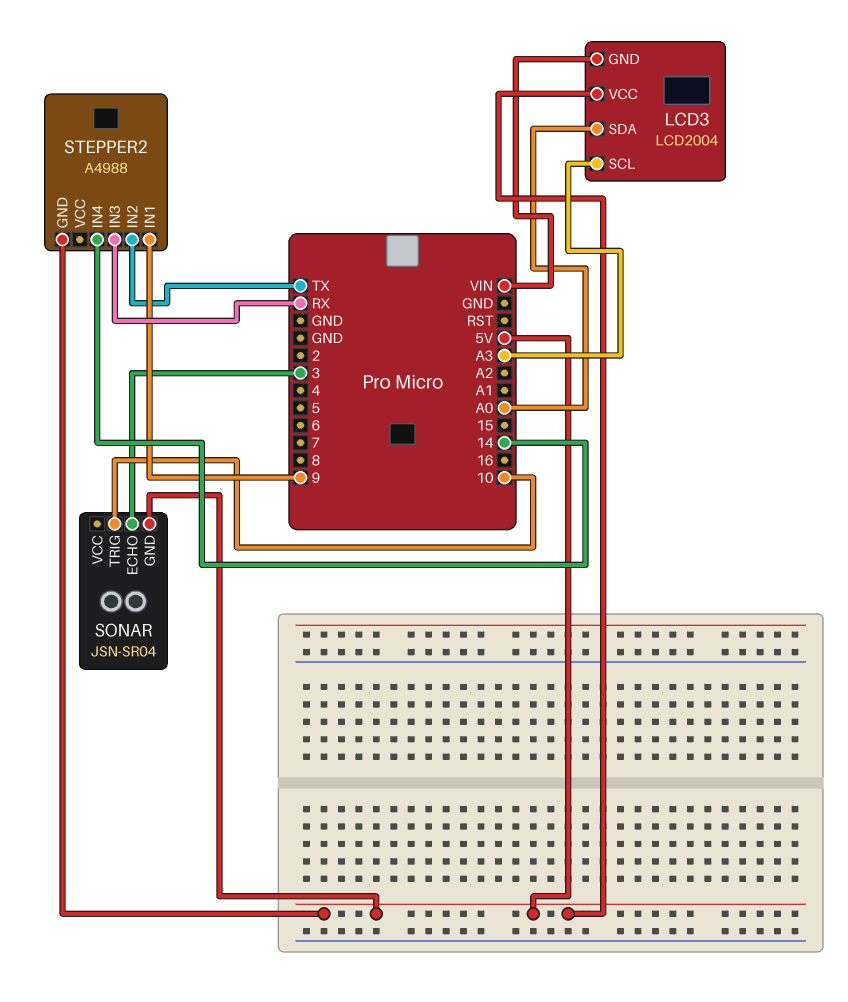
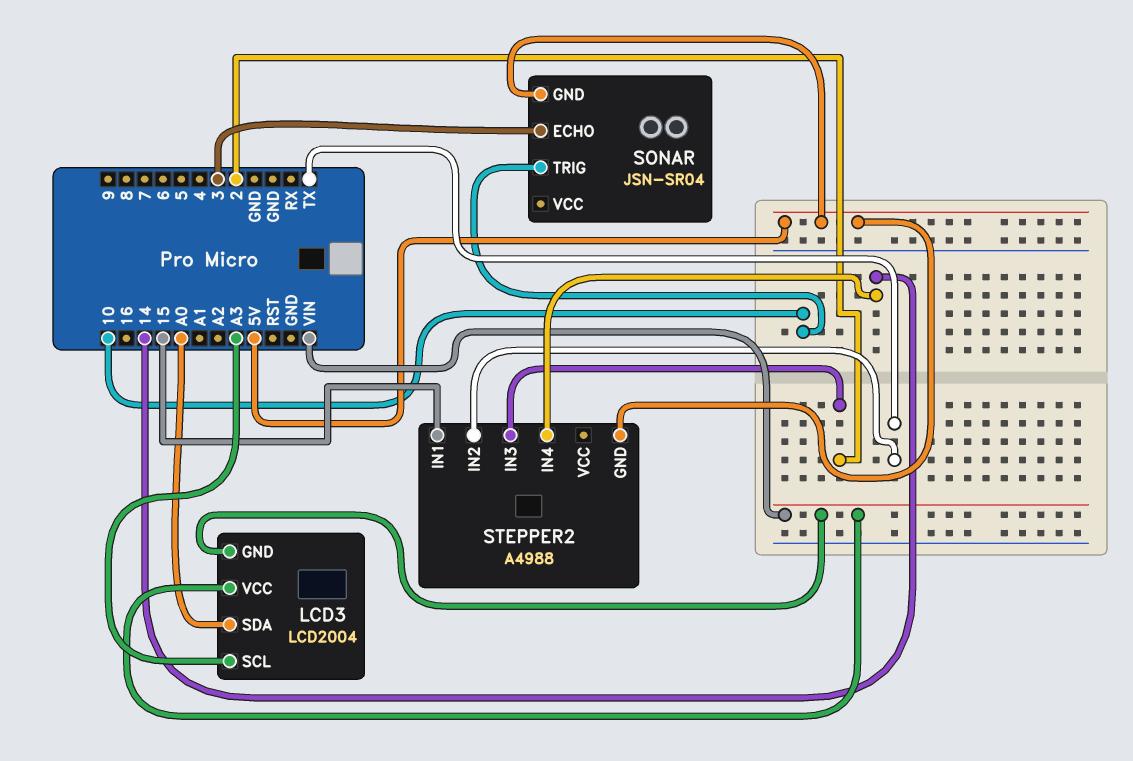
LCD3 pin VCC: 5V -> VIN
STEPPER2 pin IN1: 9 -> 15
STEPPER2 pin IN3: RX -> 2

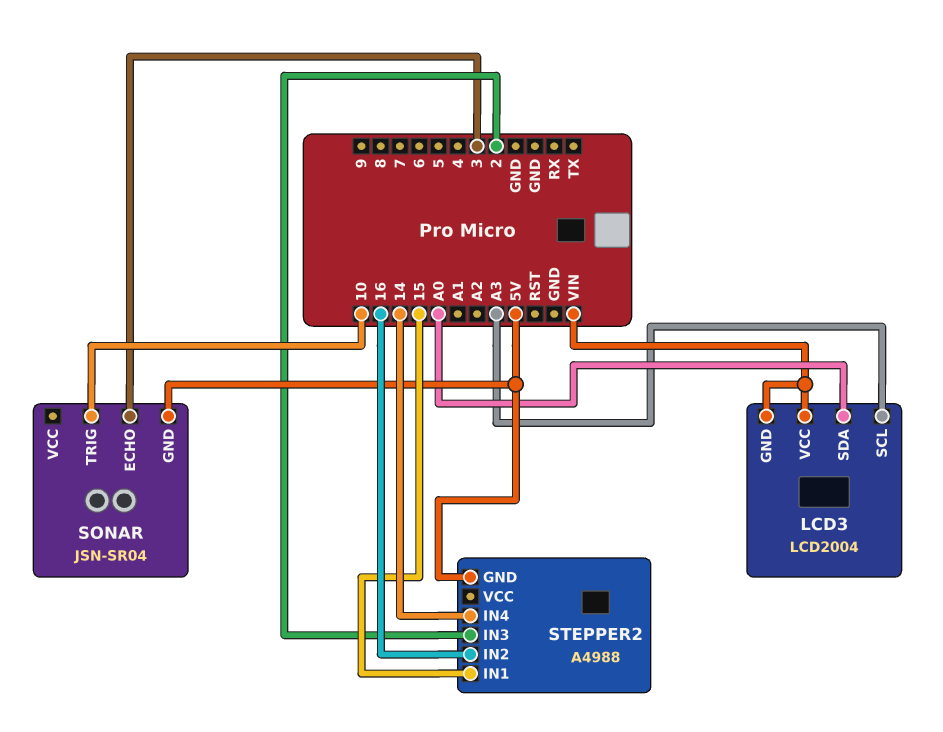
STEPPER2 pin IN2: TX -> 16

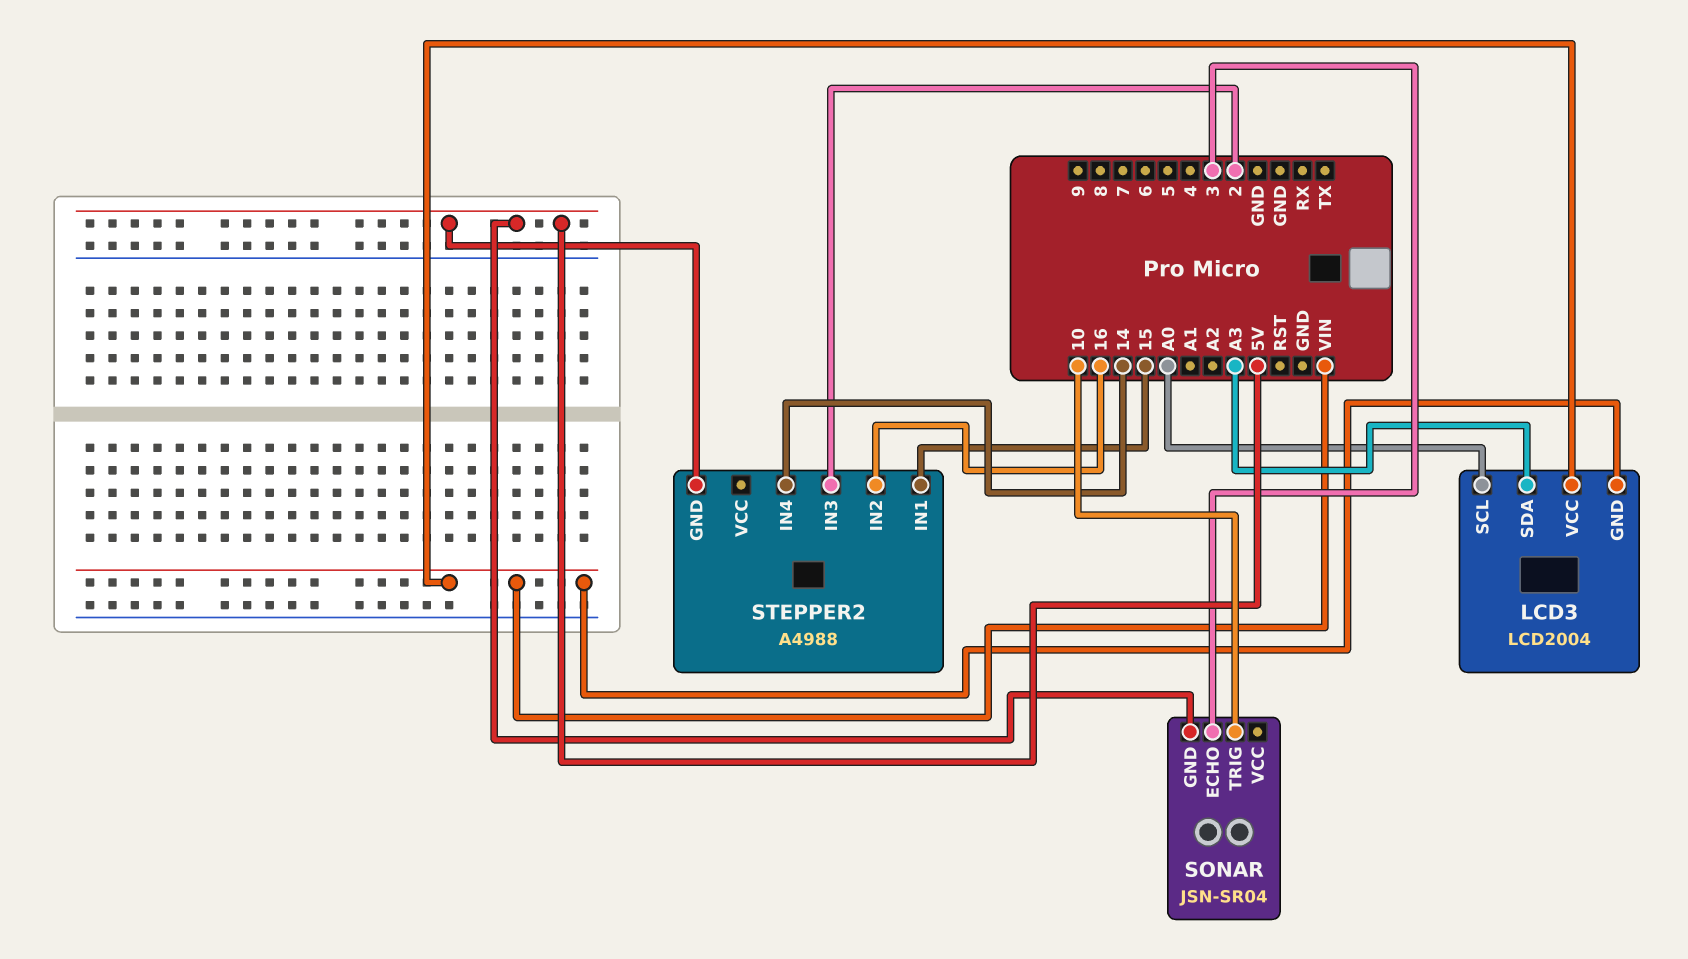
LCD3 pin SCL: A3 -> A0
LCD3 pin SDA: A0 -> A3

